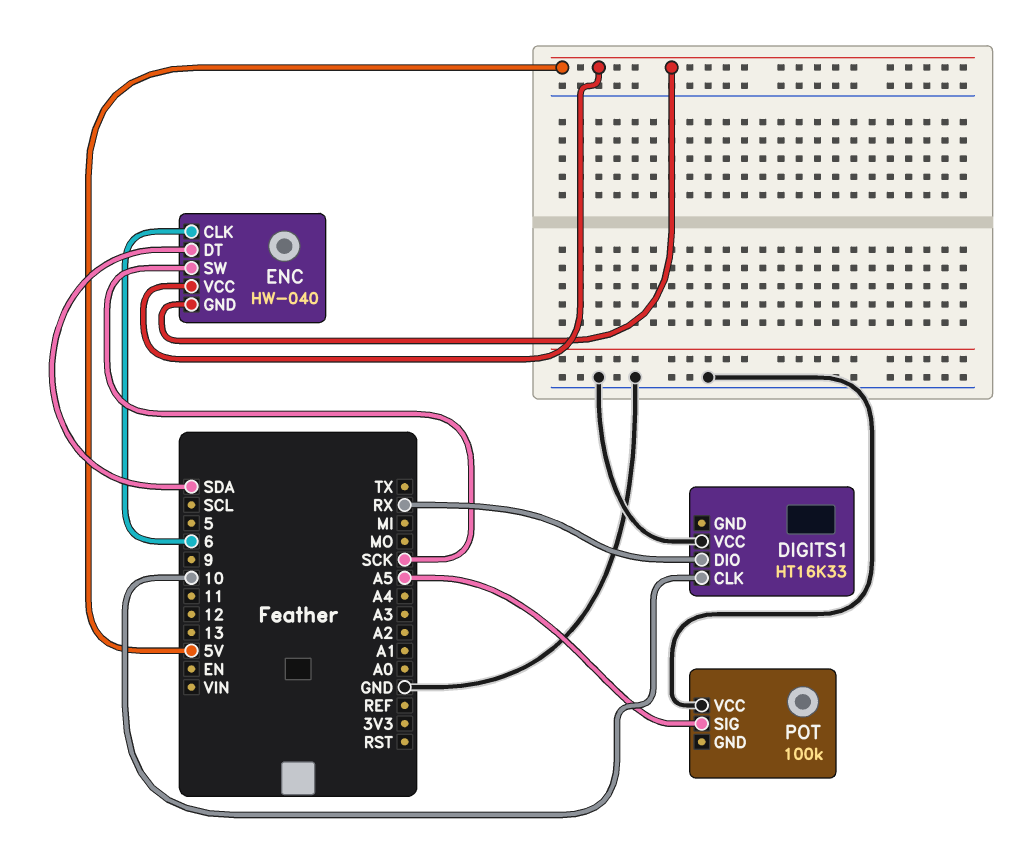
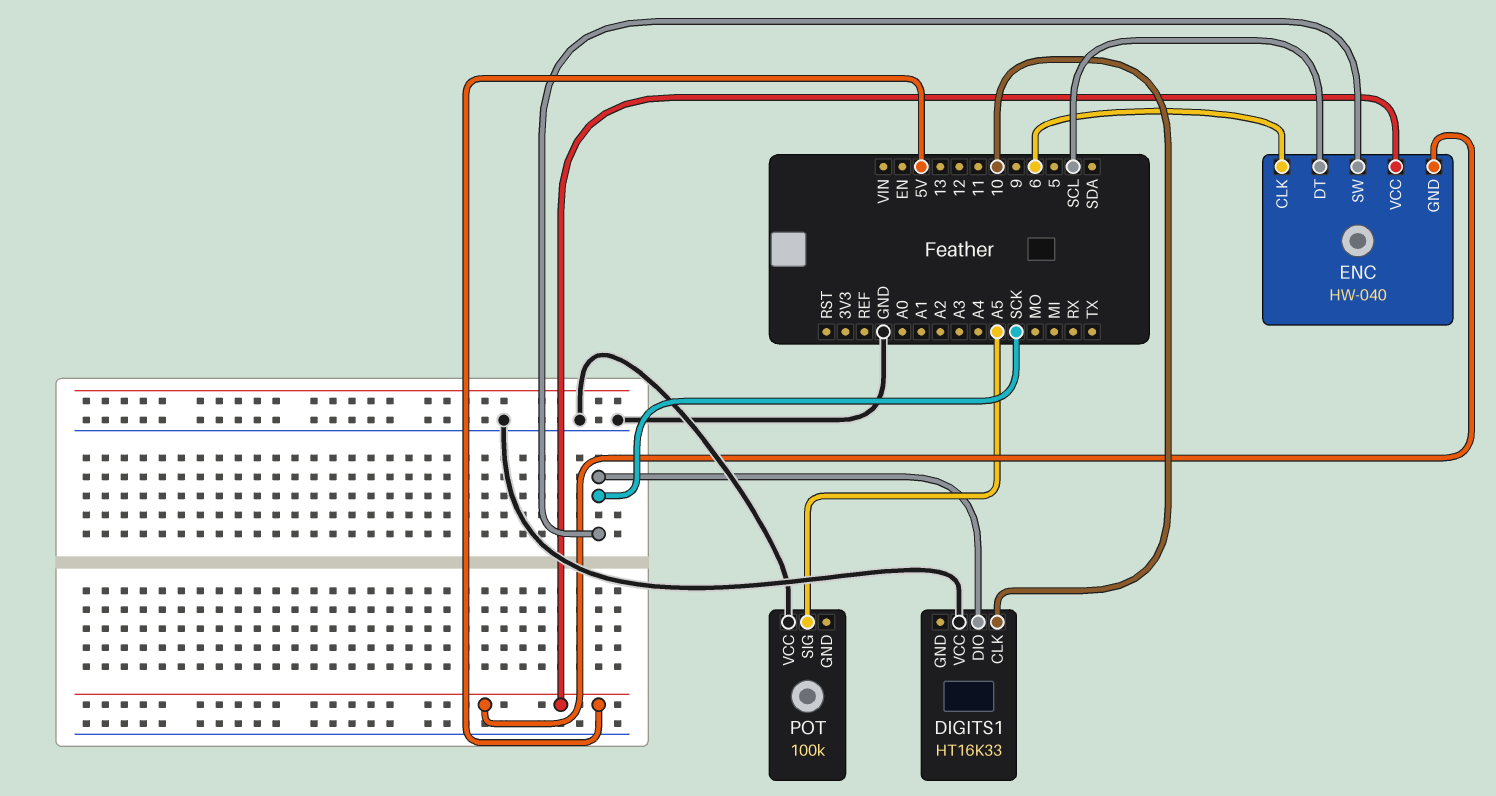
DIGITS1 pin DIO: RX -> SCK
ENC pin DT: SDA -> SCL

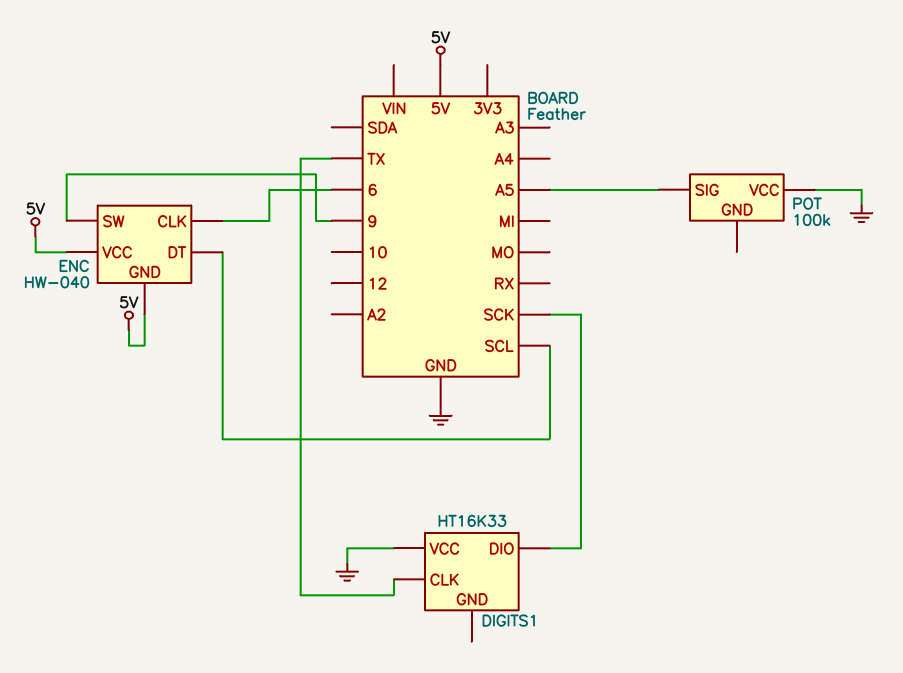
DIGITS1 pin CLK: 10 -> TX
ENC pin SW: SCK -> 9

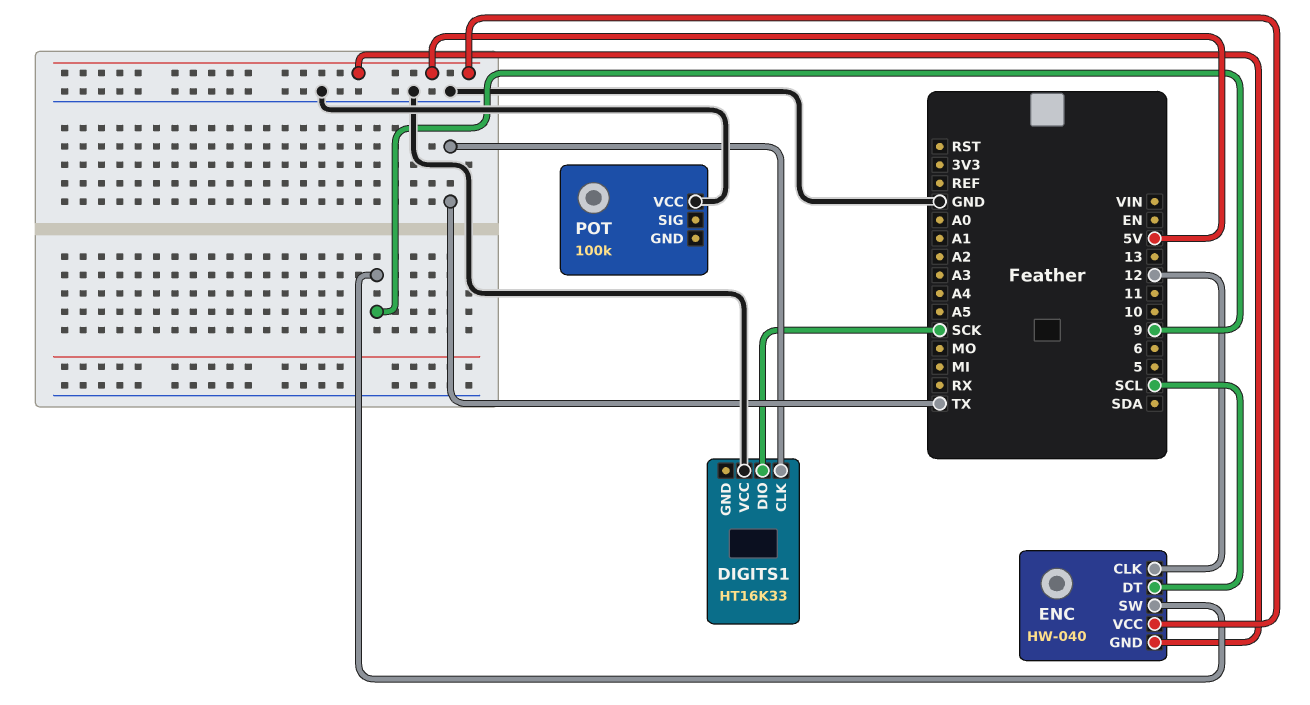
ENC pin CLK: 6 -> 12
POT pin SIG: A5 -> none

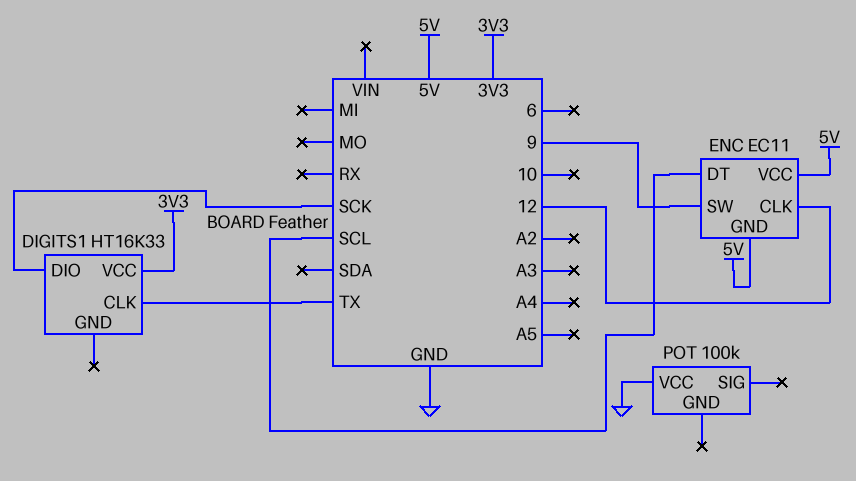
DIGITS1 pin VCC: GND -> 3V3
ENC: HW-040 -> EC11

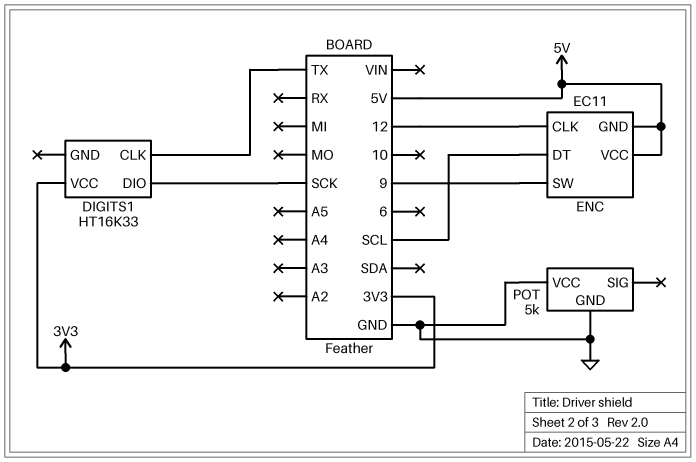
POT: 100k -> 5k
POT pin GND: none -> GND

